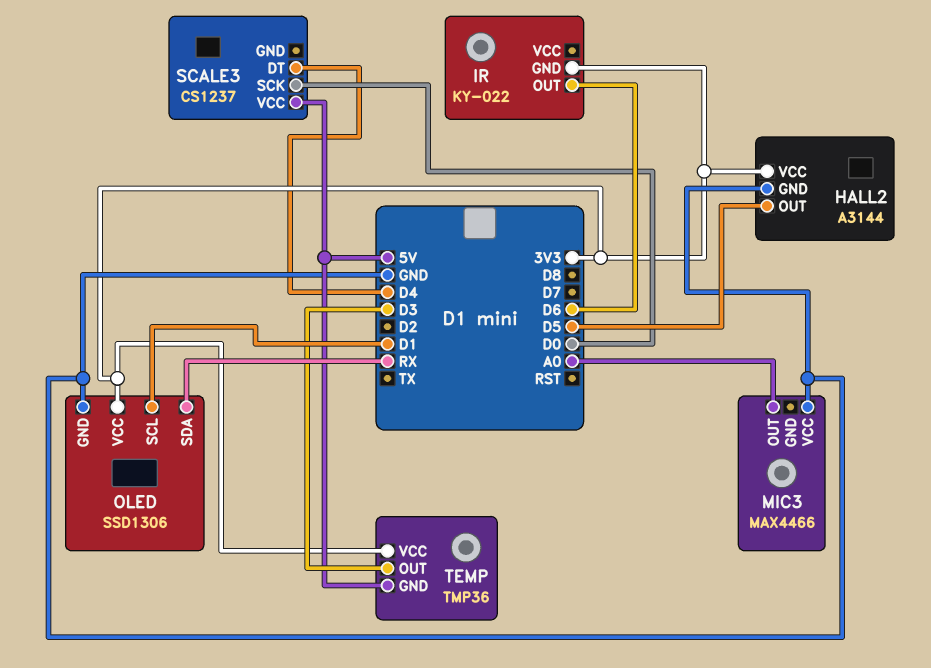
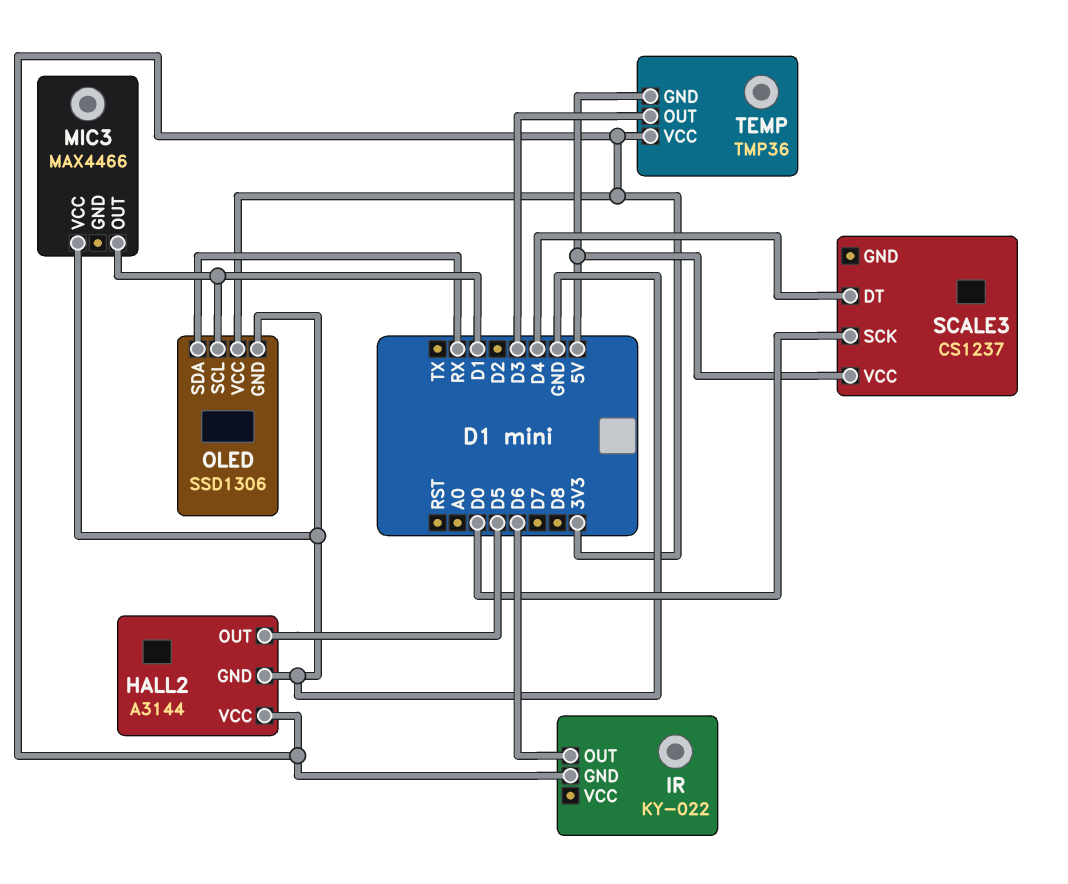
MIC3 pin OUT: A0 -> D1

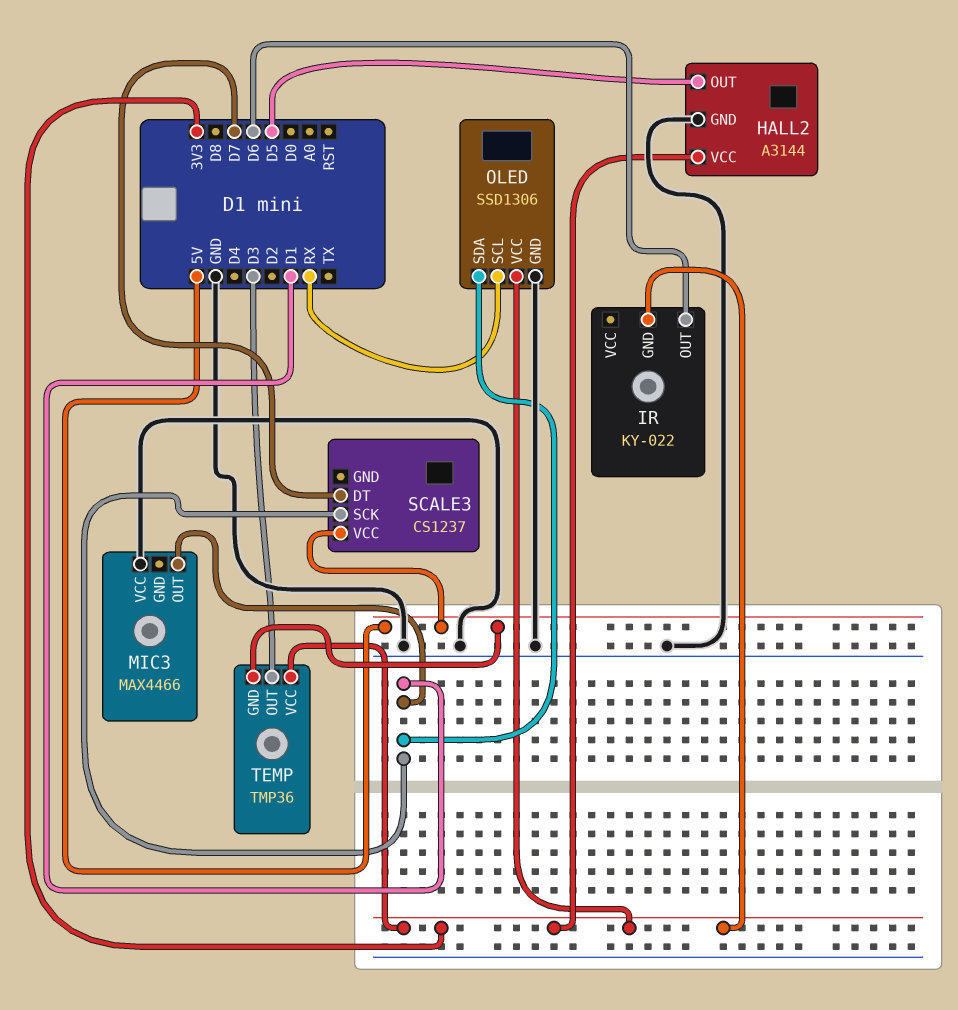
OLED pin SCL: D1 -> RX
OLED pin SDA: RX -> D1
SCALE3 pin DT: D4 -> D7
SCALE3 pin SCK: D0 -> D1

